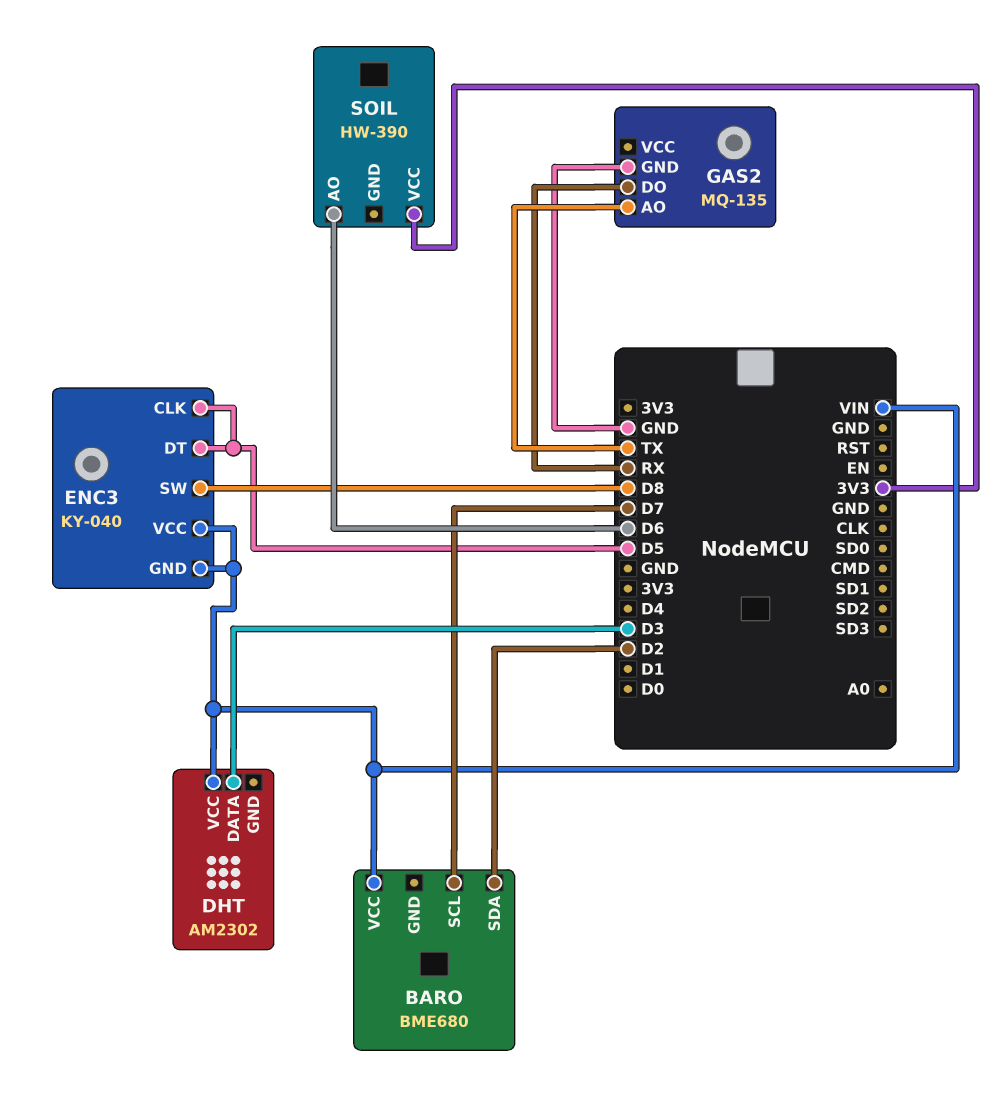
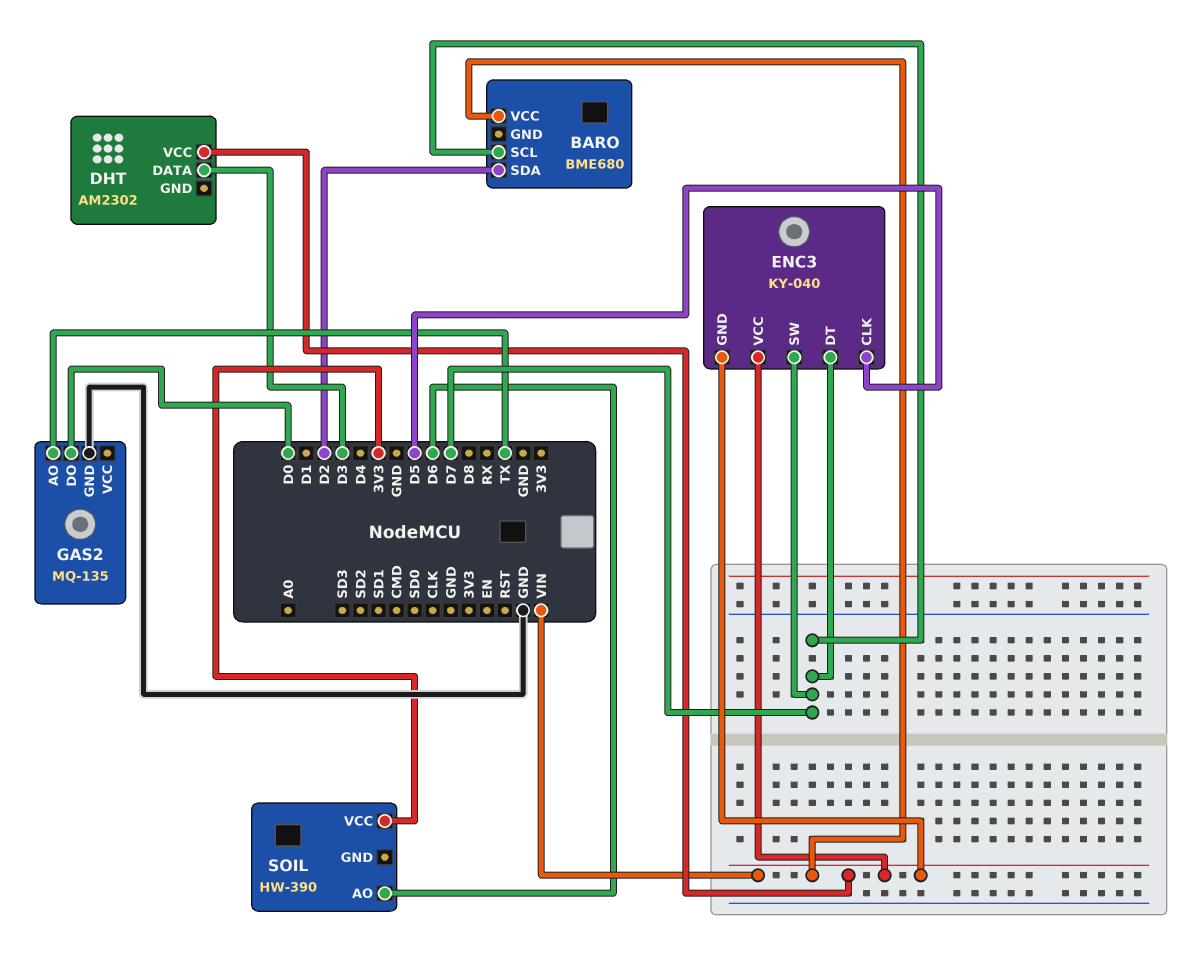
ENC3 pin DT: D5 -> D7
ENC3 pin SW: D8 -> D7
GAS2 pin DO: RX -> D0

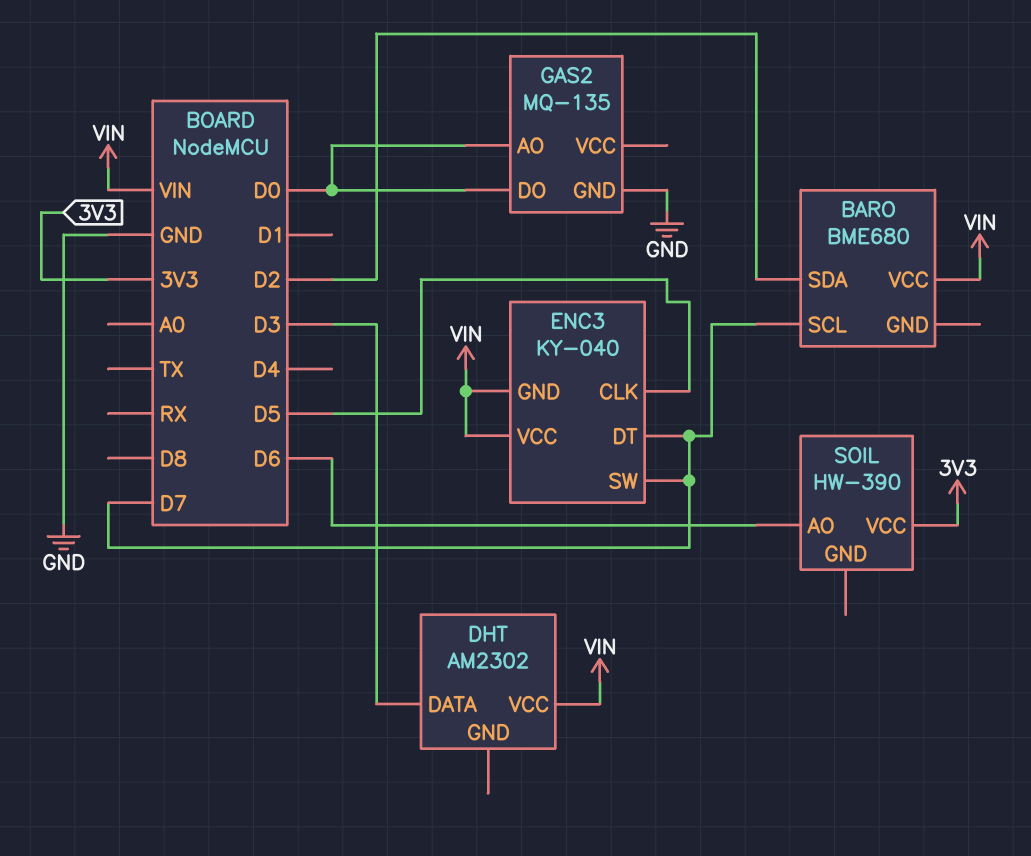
GAS2 pin AO: TX -> D0

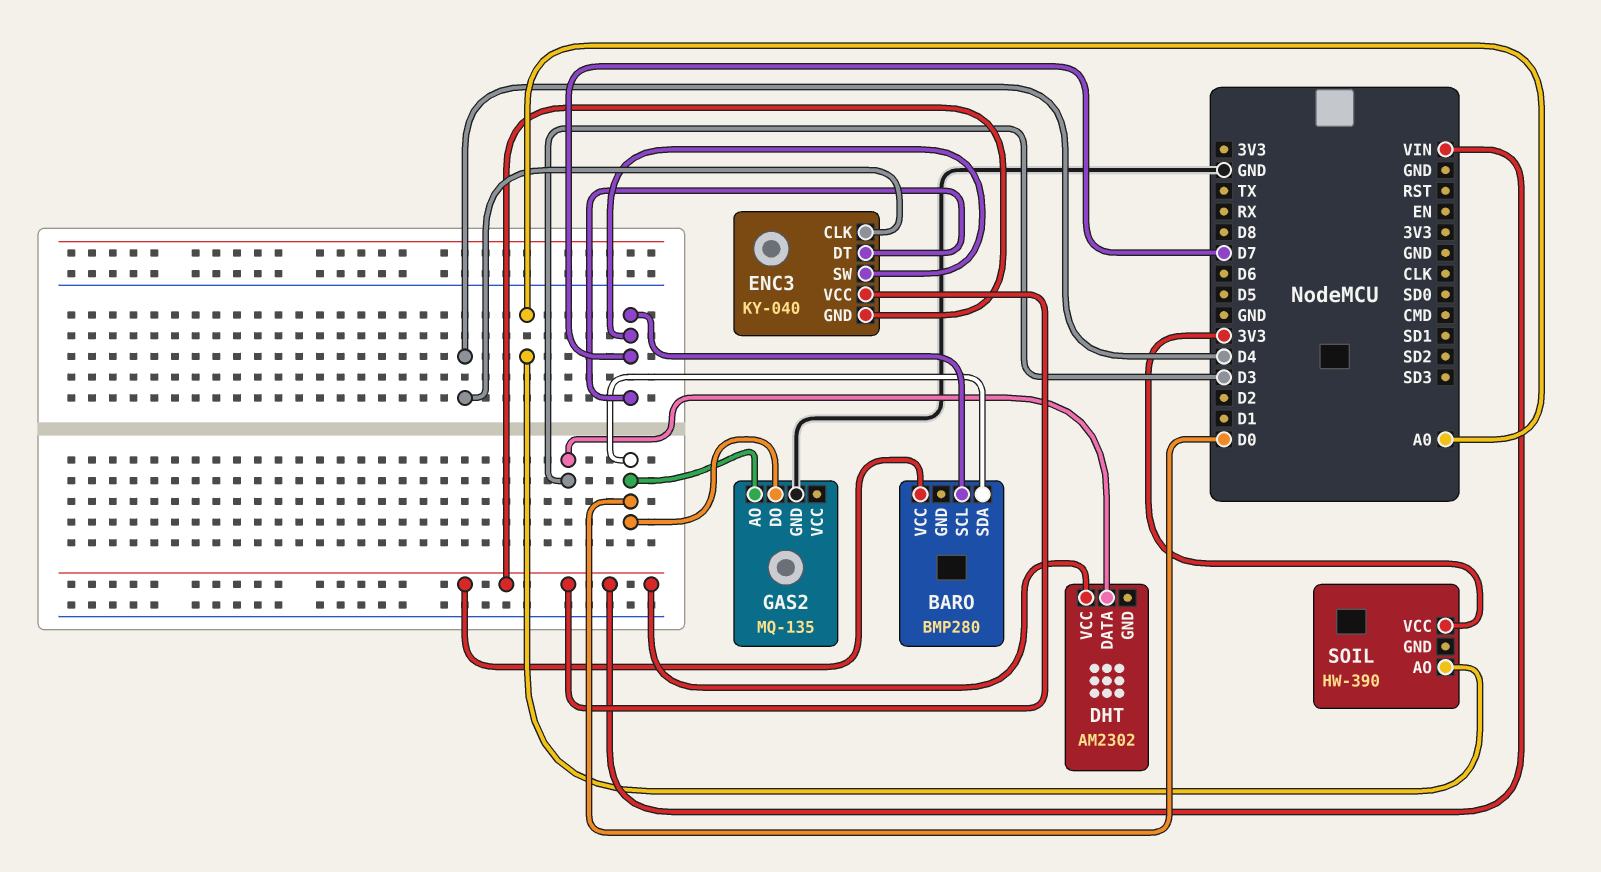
BARO: BME680 -> BMP280
BARO pin SDA: D2 -> D0
ENC3 pin CLK: D5 -> D4
SOIL pin AO: D6 -> A0

